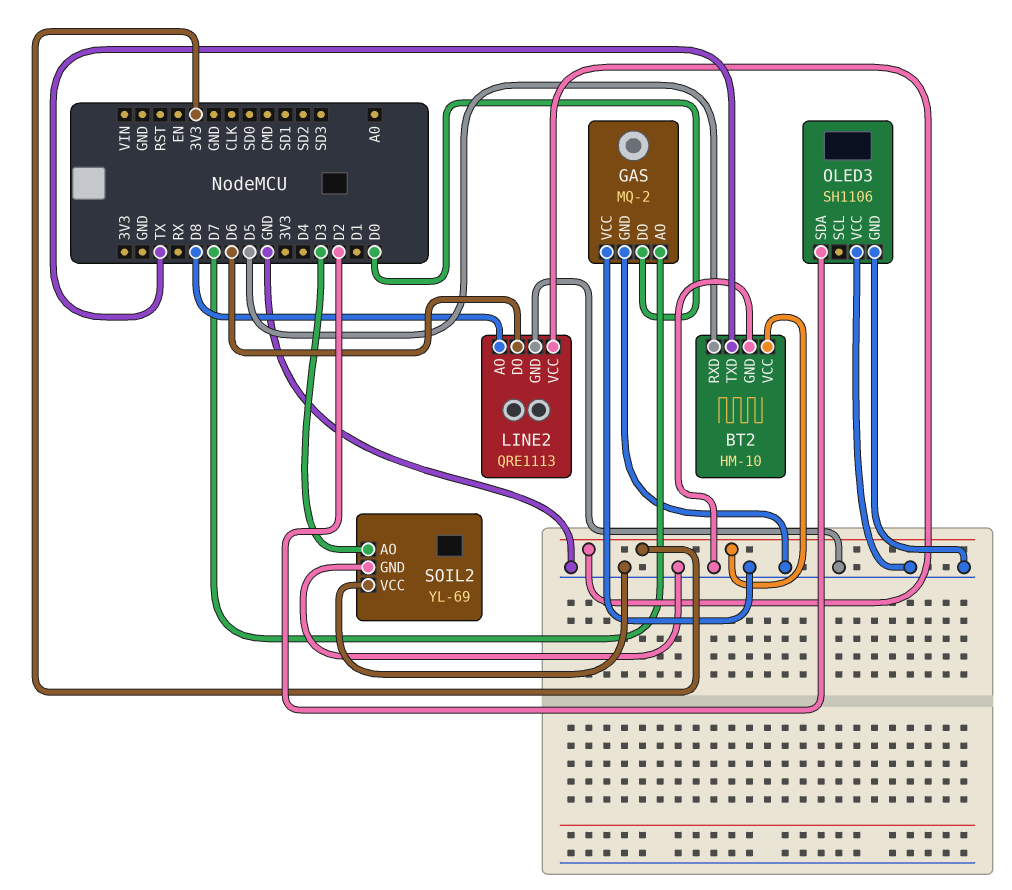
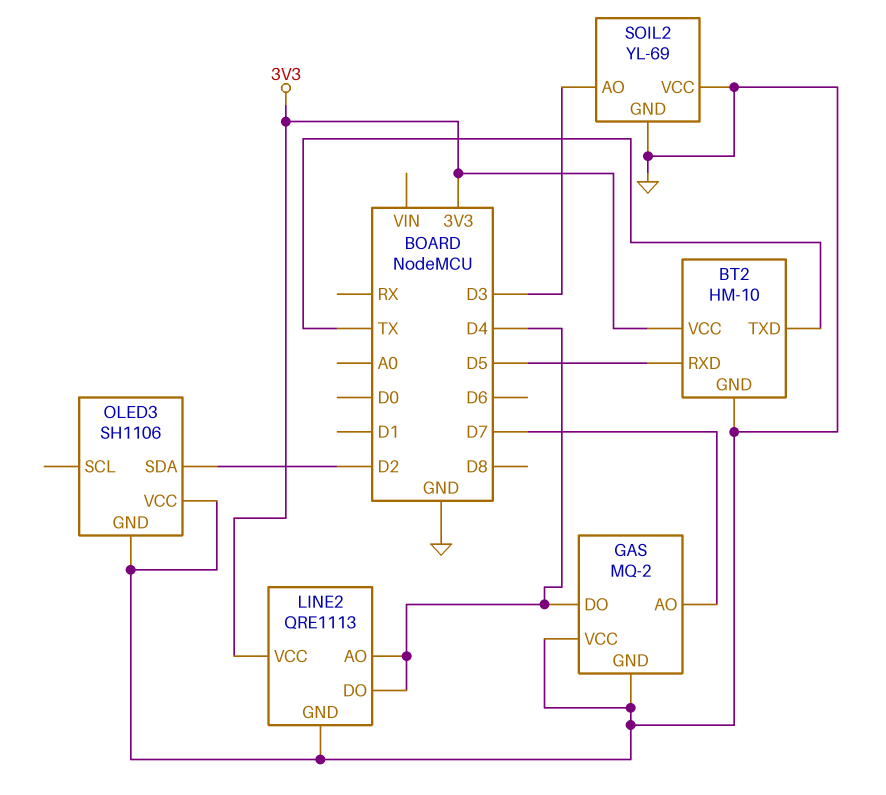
GAS pin DO: D0 -> D4
LINE2 pin AO: D8 -> D4
LINE2 pin DO: D6 -> D4

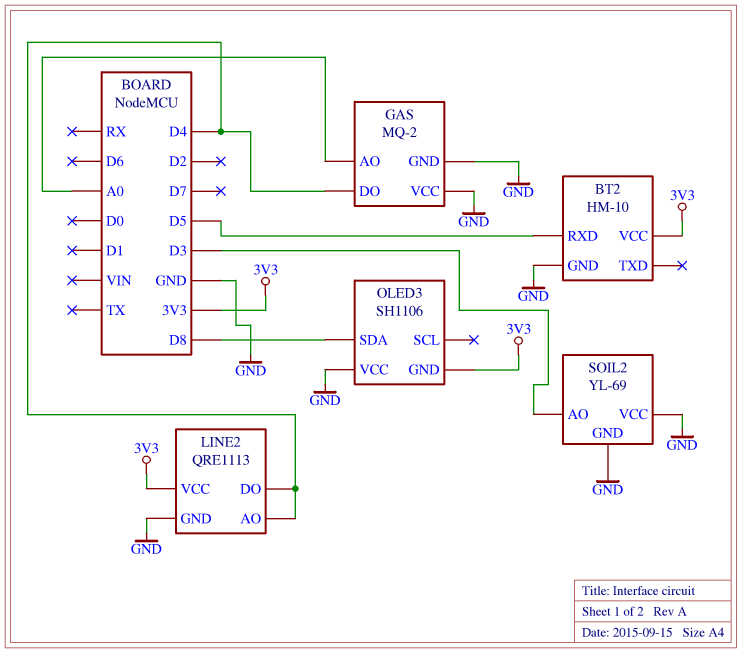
BT2 pin TXD: TX -> none
GAS pin AO: D7 -> A0
OLED3 pin GND: GND -> 3V3
OLED3 pin SDA: D2 -> D8

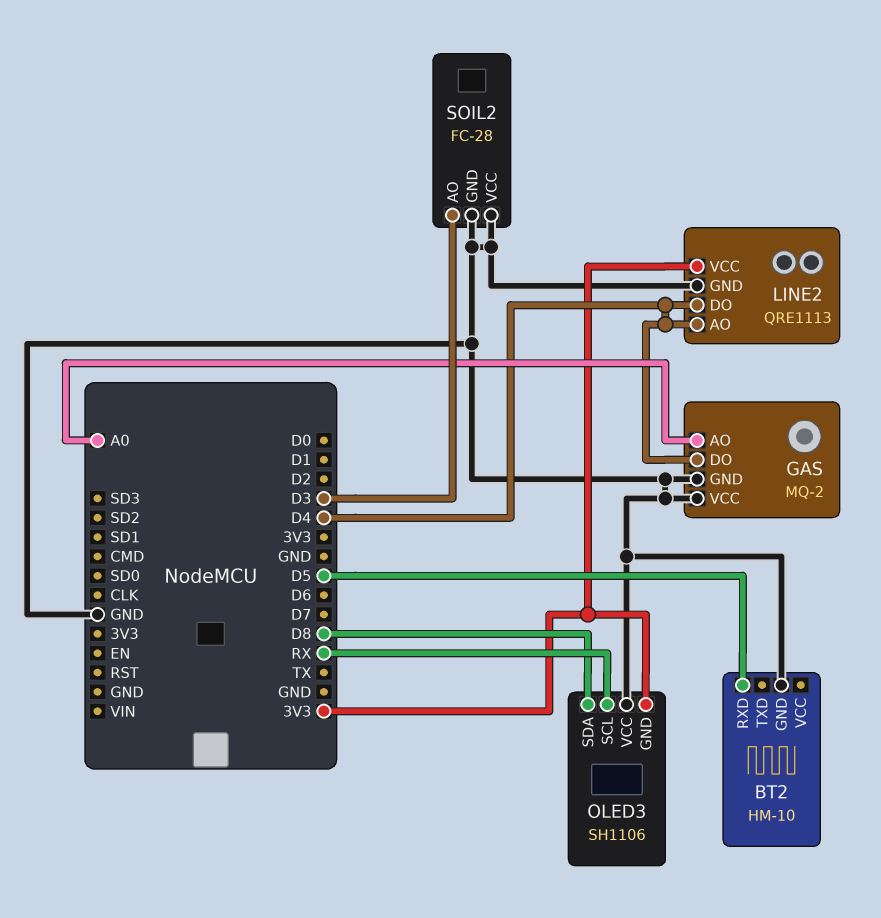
BT2 pin VCC: 3V3 -> none
OLED3 pin SCL: none -> RX
SOIL2: YL-69 -> FC-28

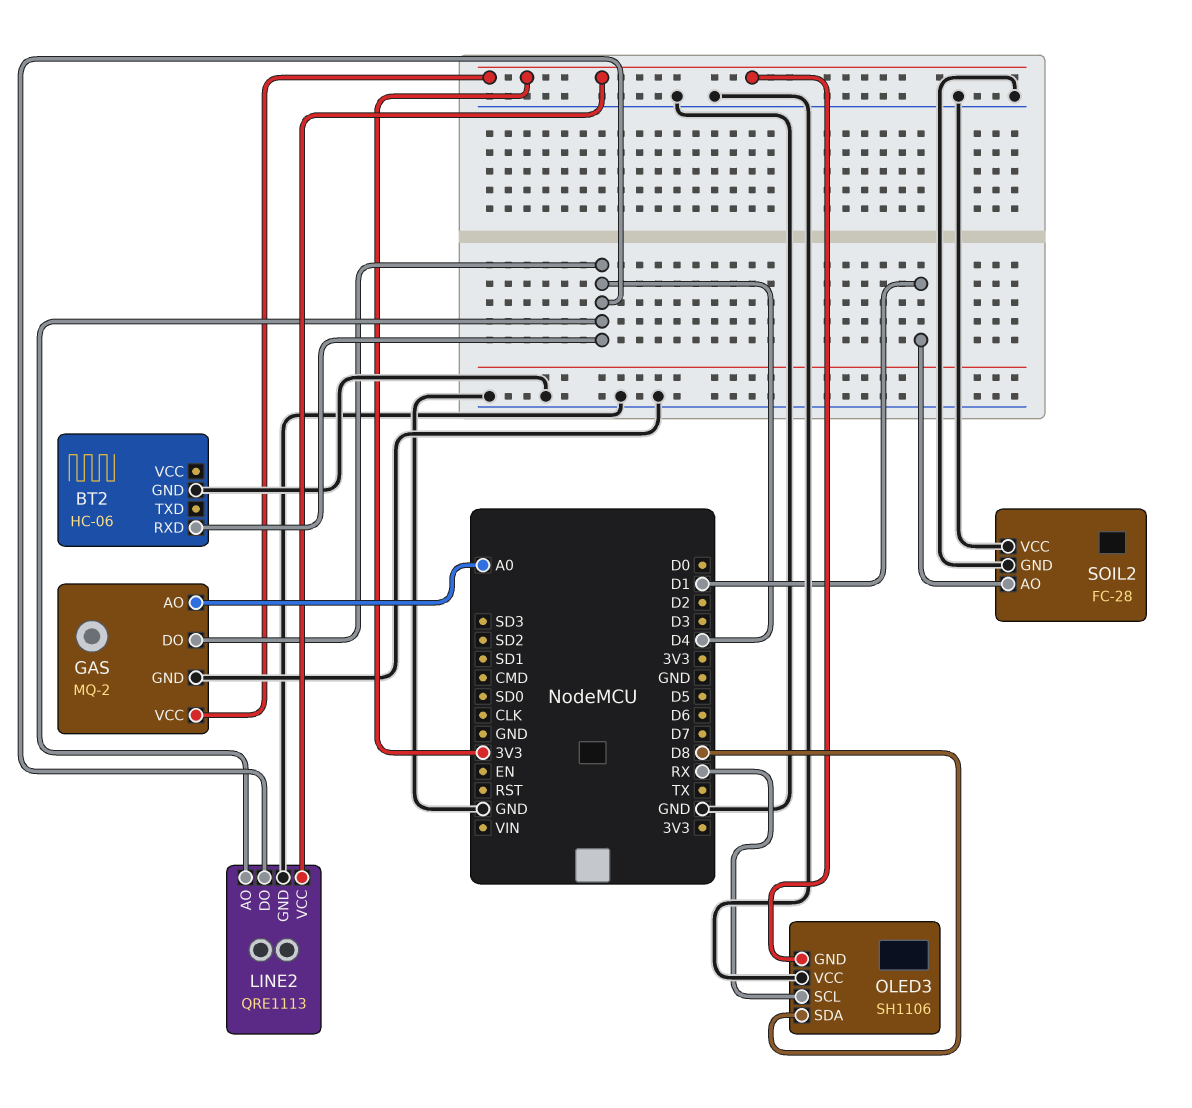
BT2: HM-10 -> HC-06
BT2 pin RXD: D5 -> D4
GAS pin VCC: GND -> 3V3
SOIL2 pin AO: D3 -> D1

